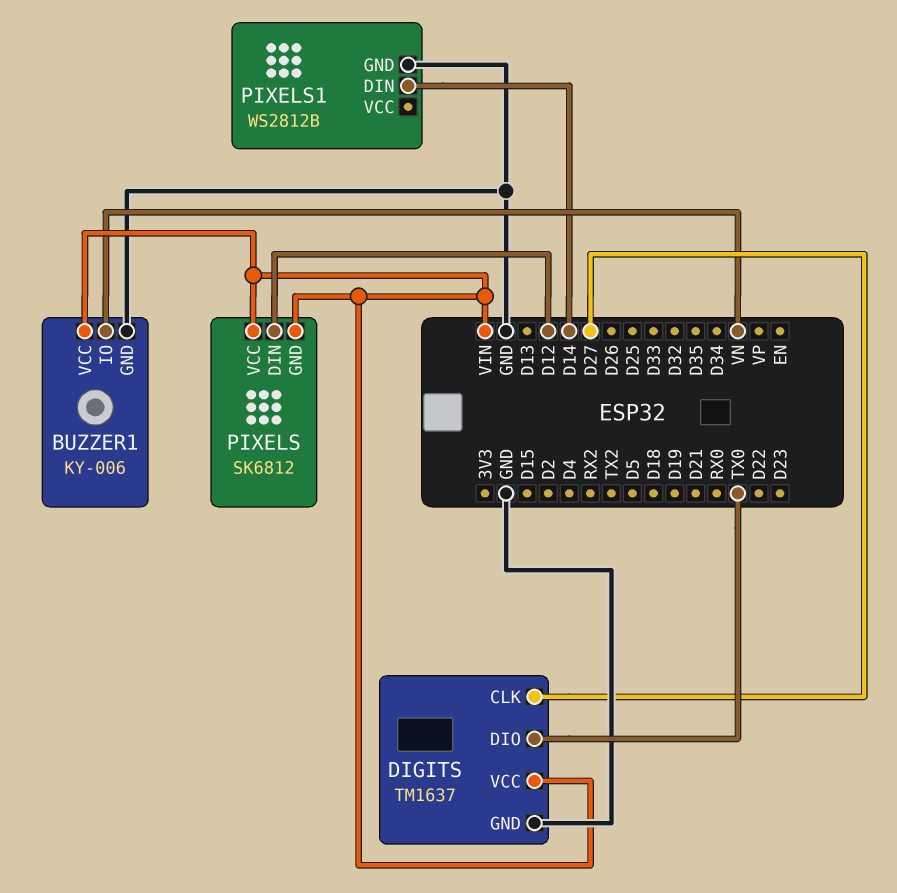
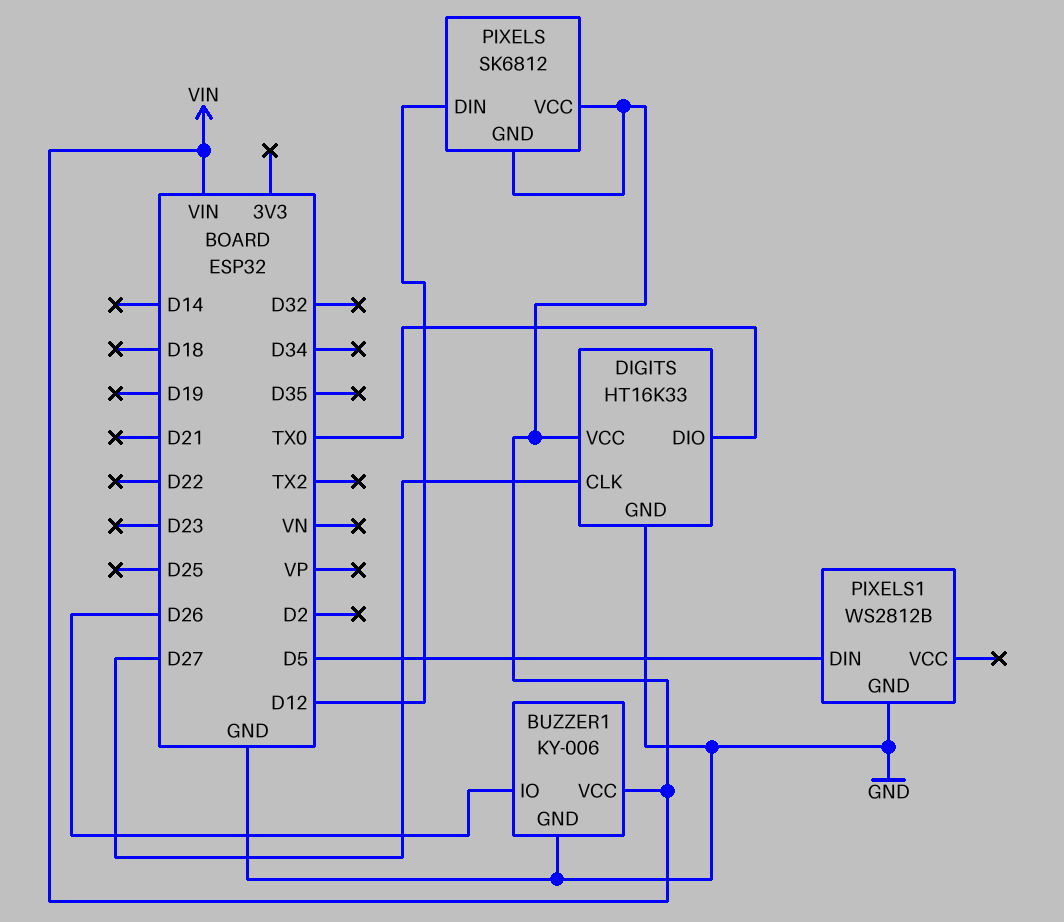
BUZZER1 pin IO: VN -> D26
DIGITS: TM1637 -> HT16K33
PIXELS1 pin DIN: D14 -> D5

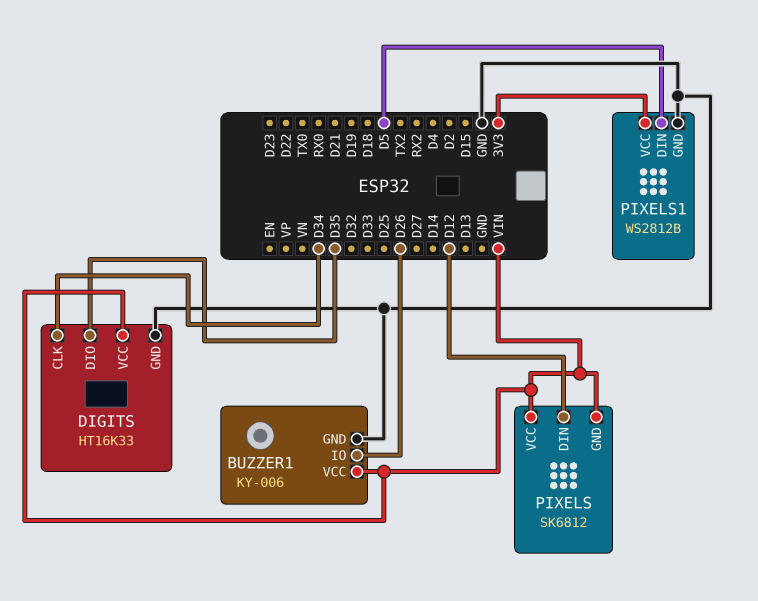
DIGITS pin CLK: D27 -> D34
DIGITS pin DIO: TX0 -> D35
PIXELS1 pin VCC: none -> 3V3

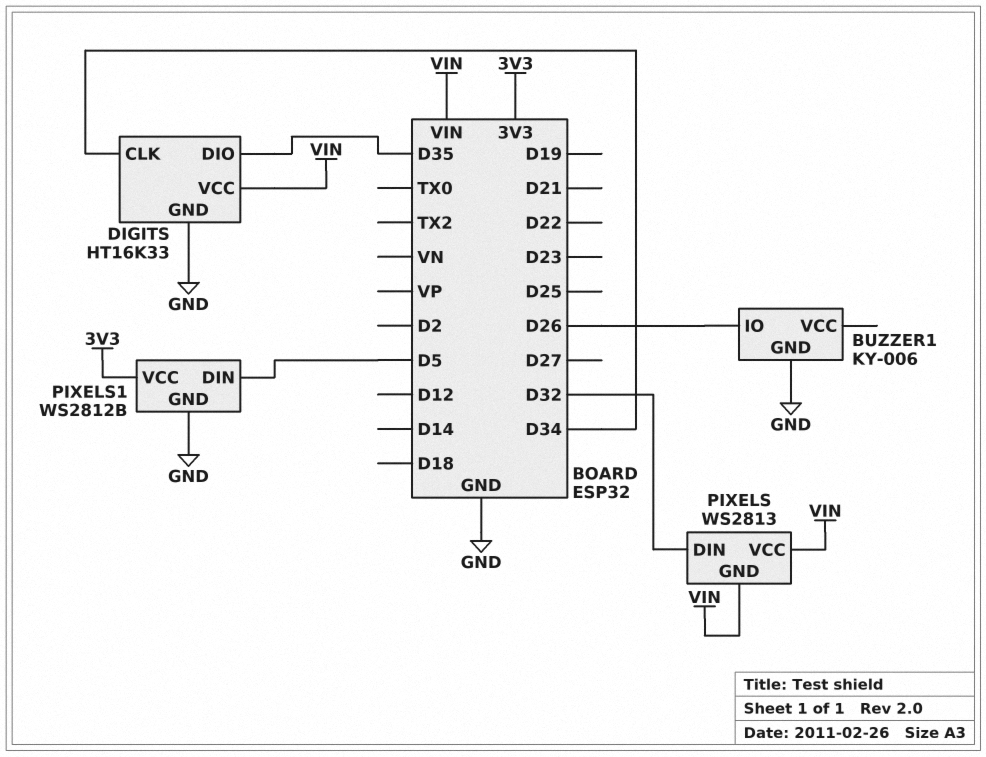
BUZZER1 pin VCC: VIN -> none
PIXELS: SK6812 -> WS2813
PIXELS pin DIN: D12 -> D32

